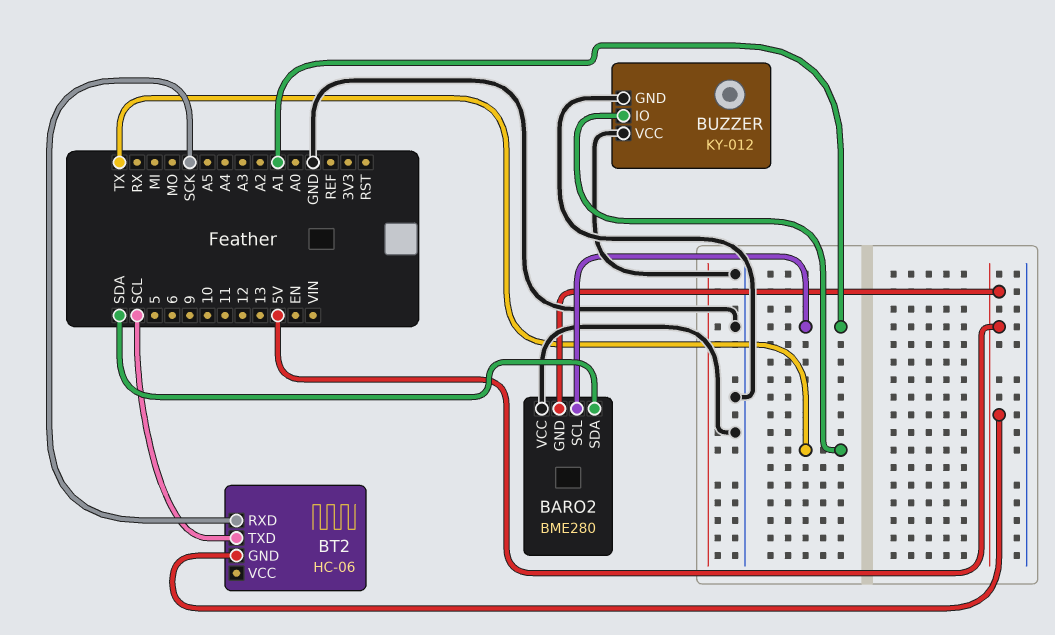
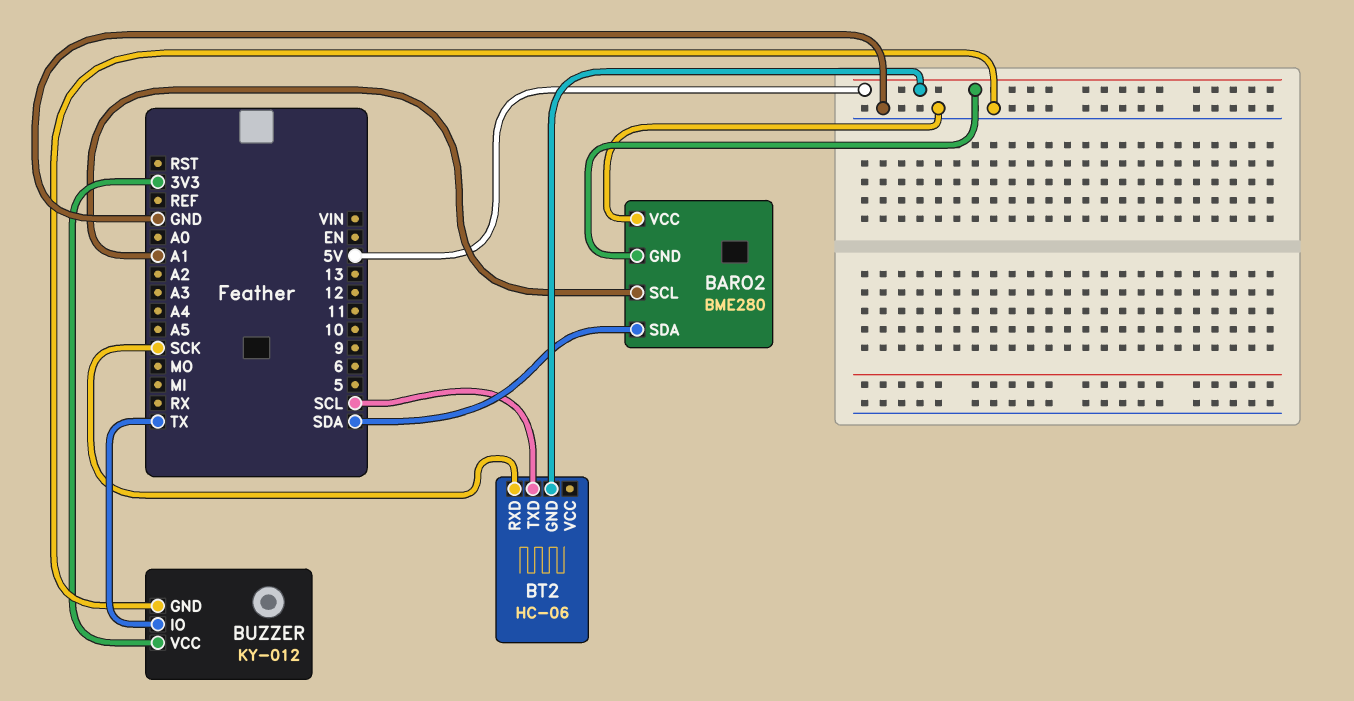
BUZZER pin VCC: GND -> 3V3

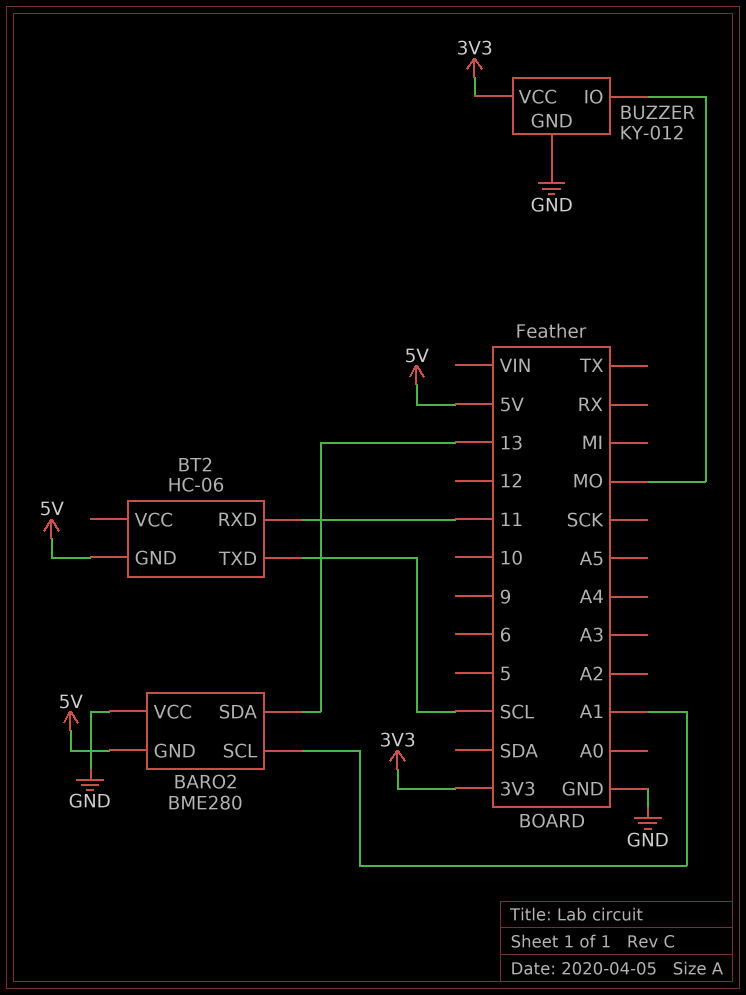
BARO2 pin SDA: SDA -> 13
BT2 pin RXD: SCK -> 11
BUZZER pin IO: TX -> MO

